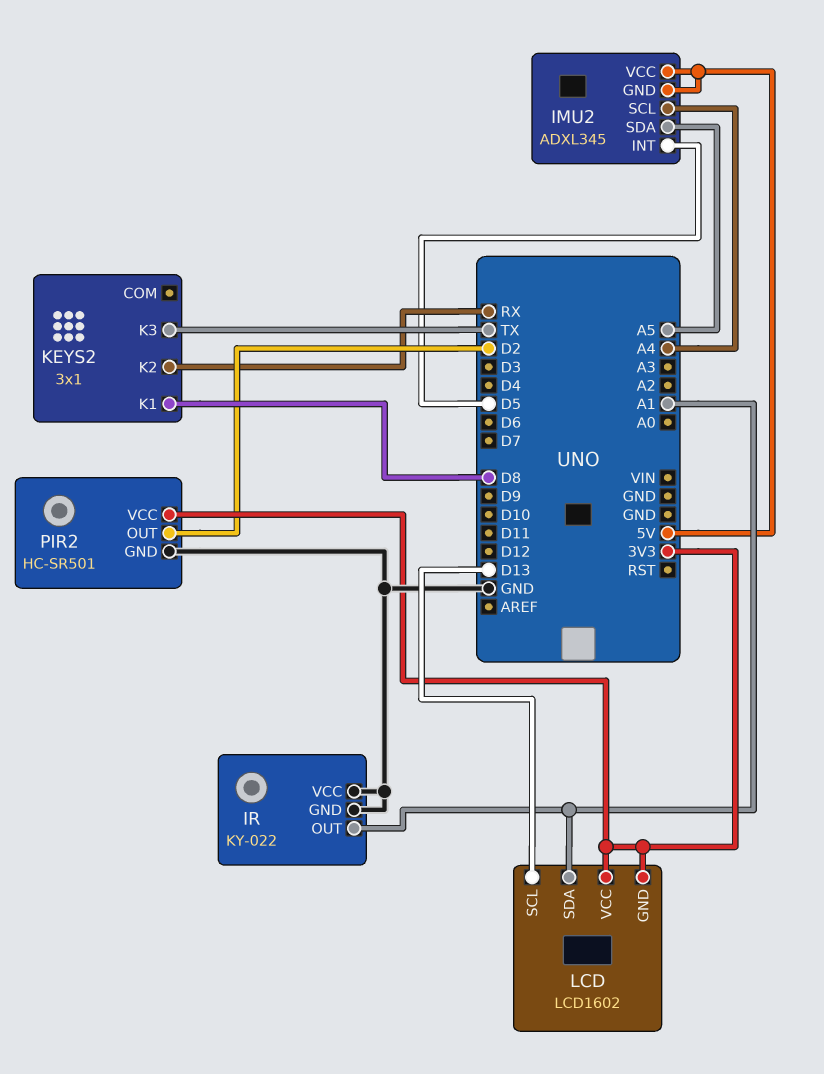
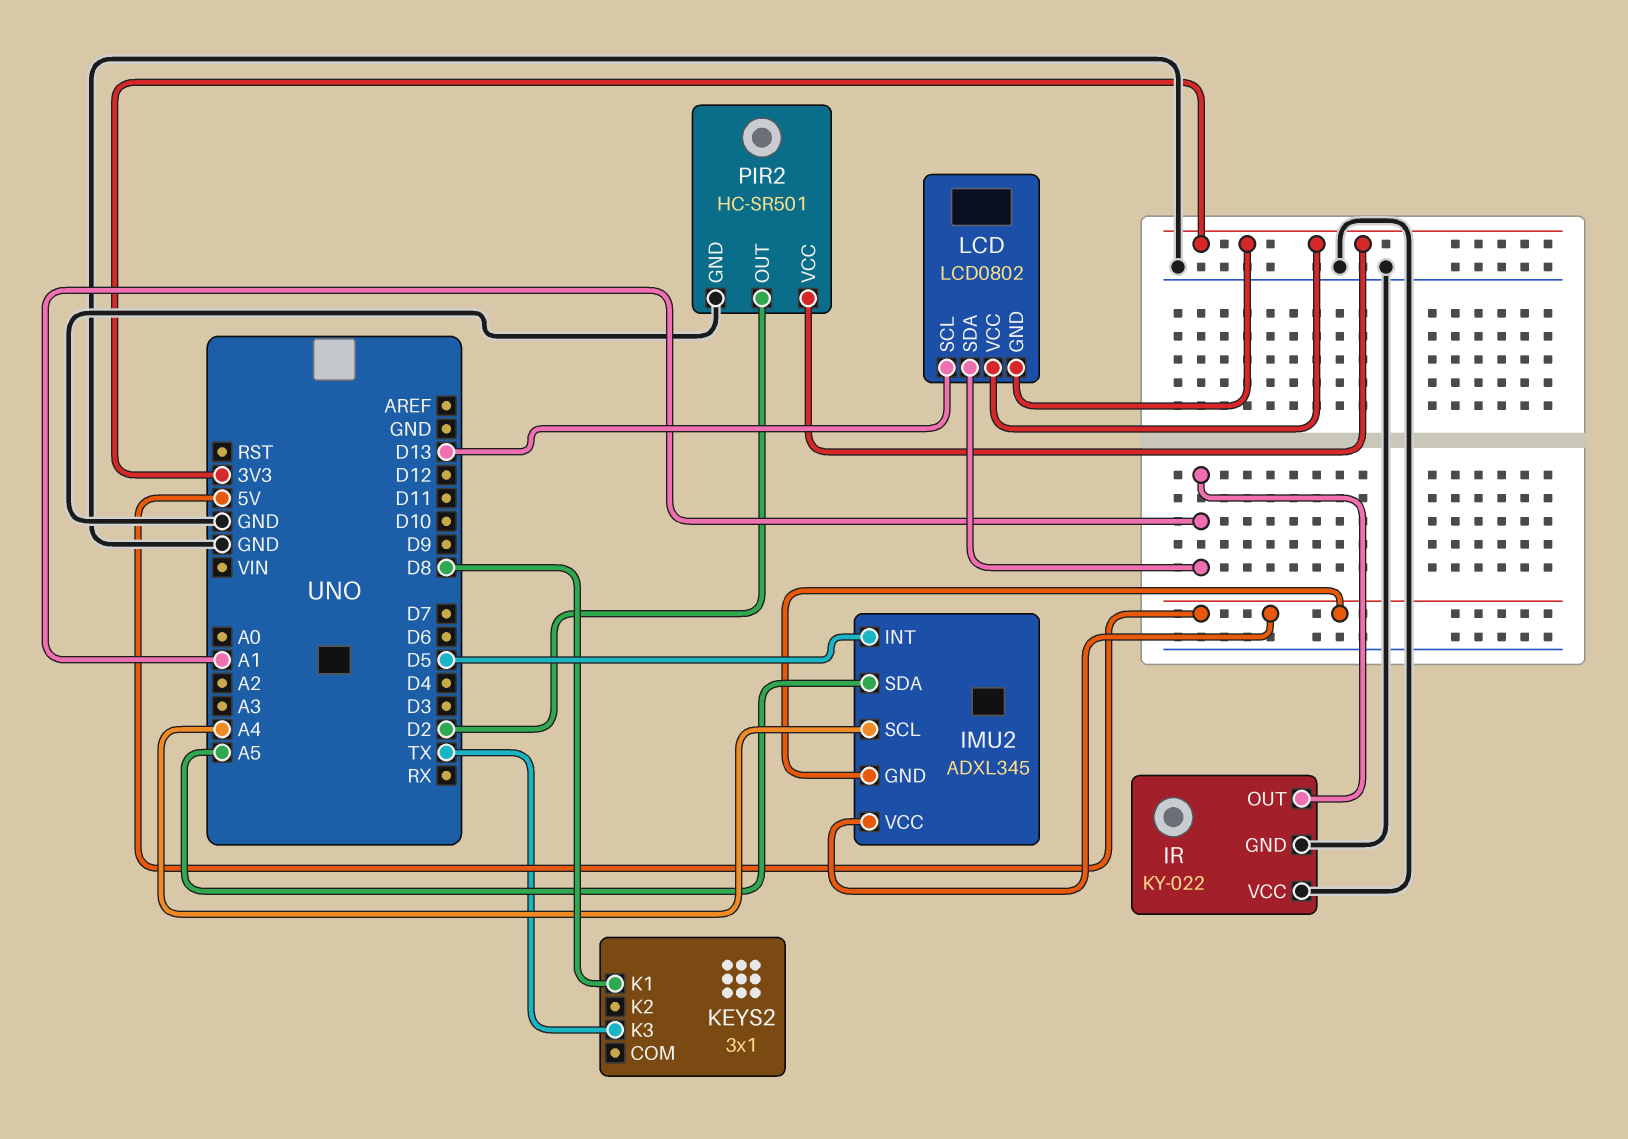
KEYS2 pin K2: RX -> none
LCD: LCD1602 -> LCD0802

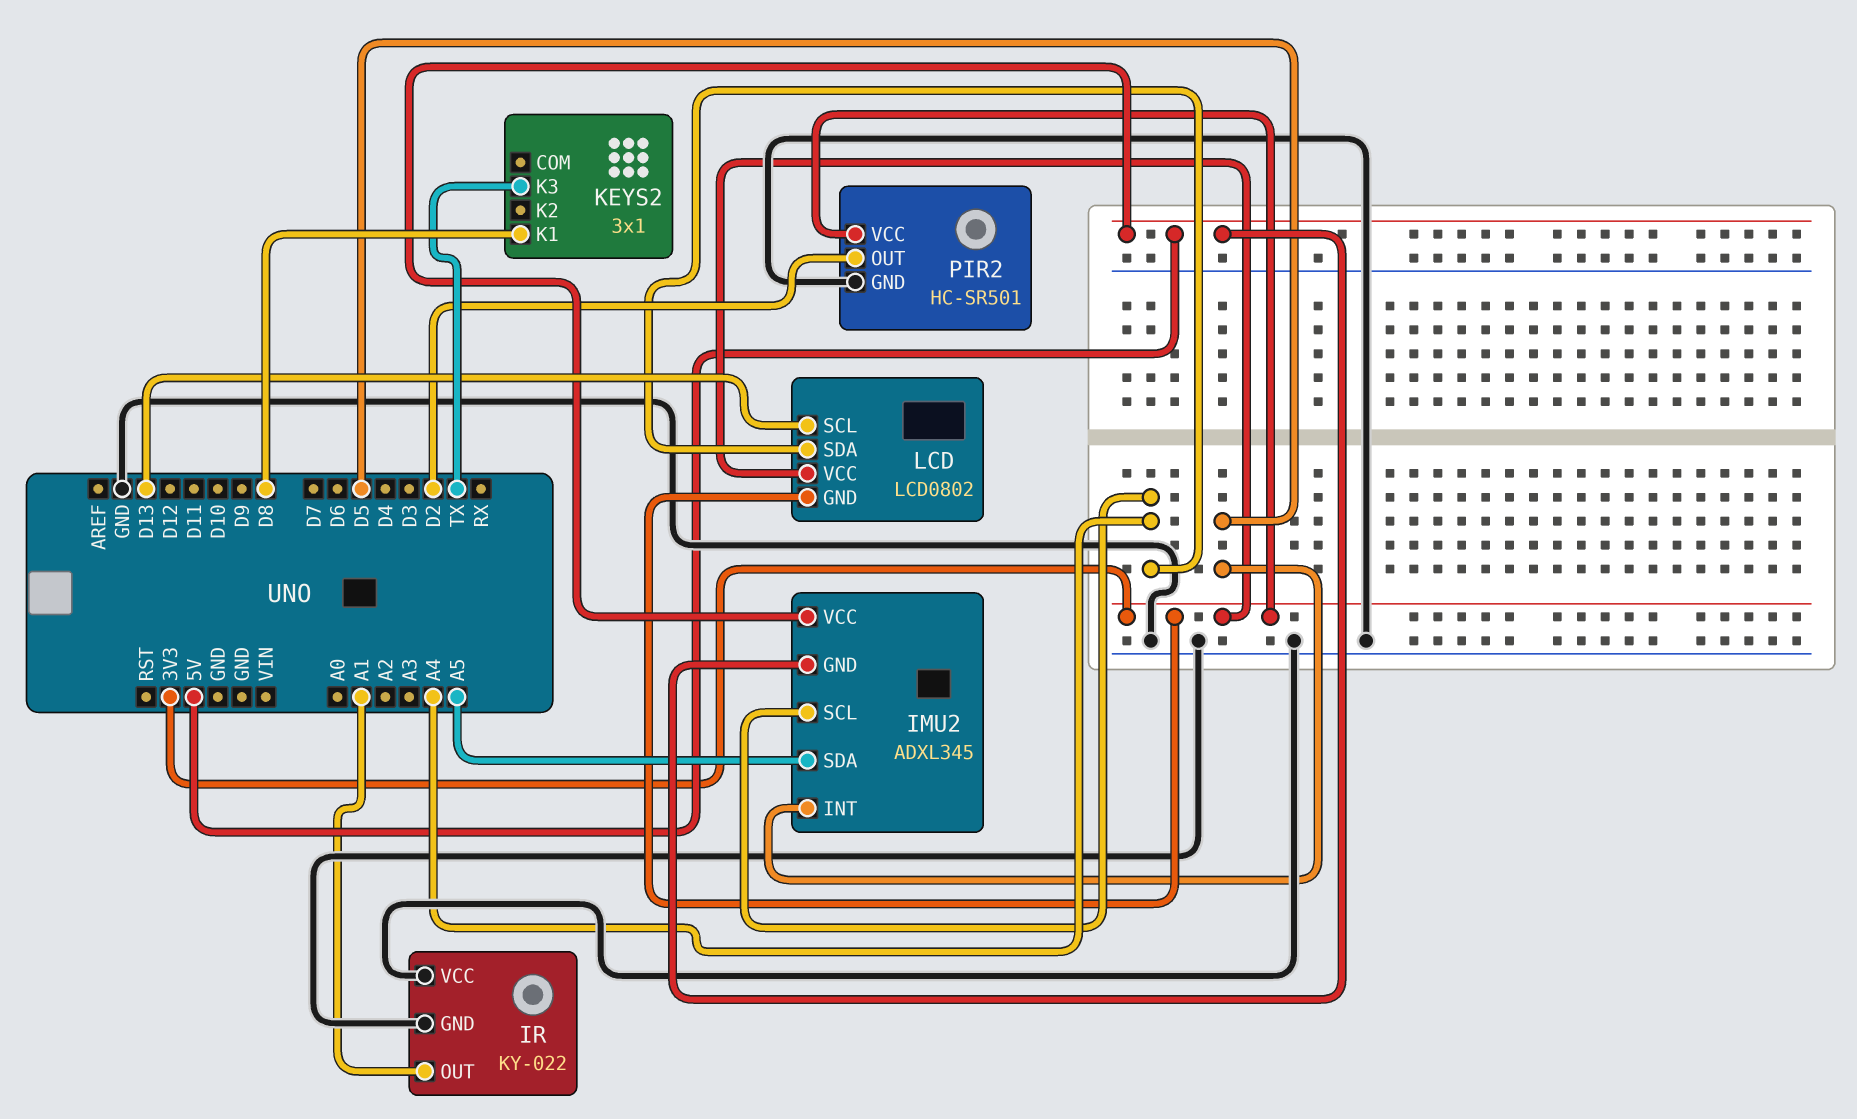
LCD pin SDA: A1 -> A4

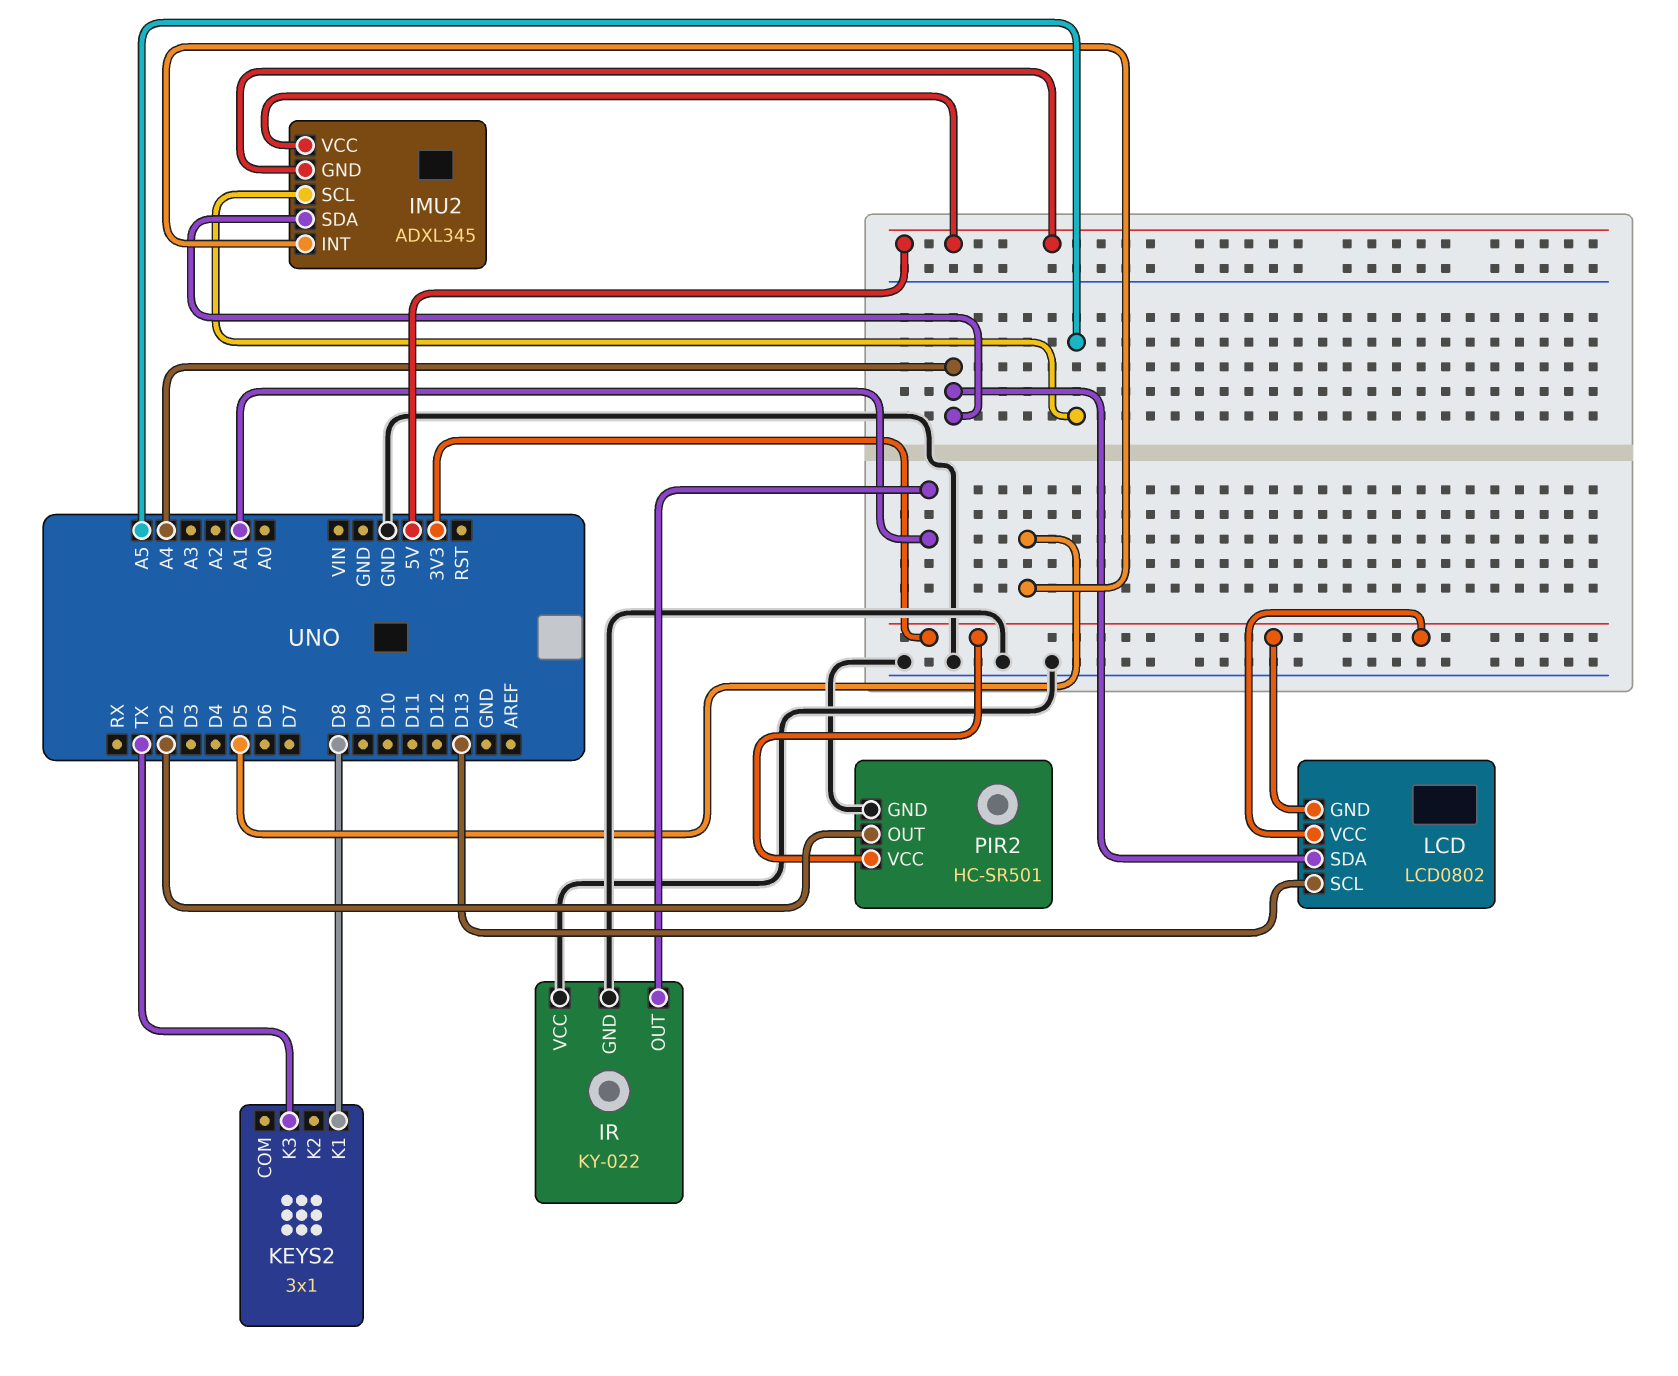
IMU2 pin SCL: A4 -> A5
IMU2 pin SDA: A5 -> A4

